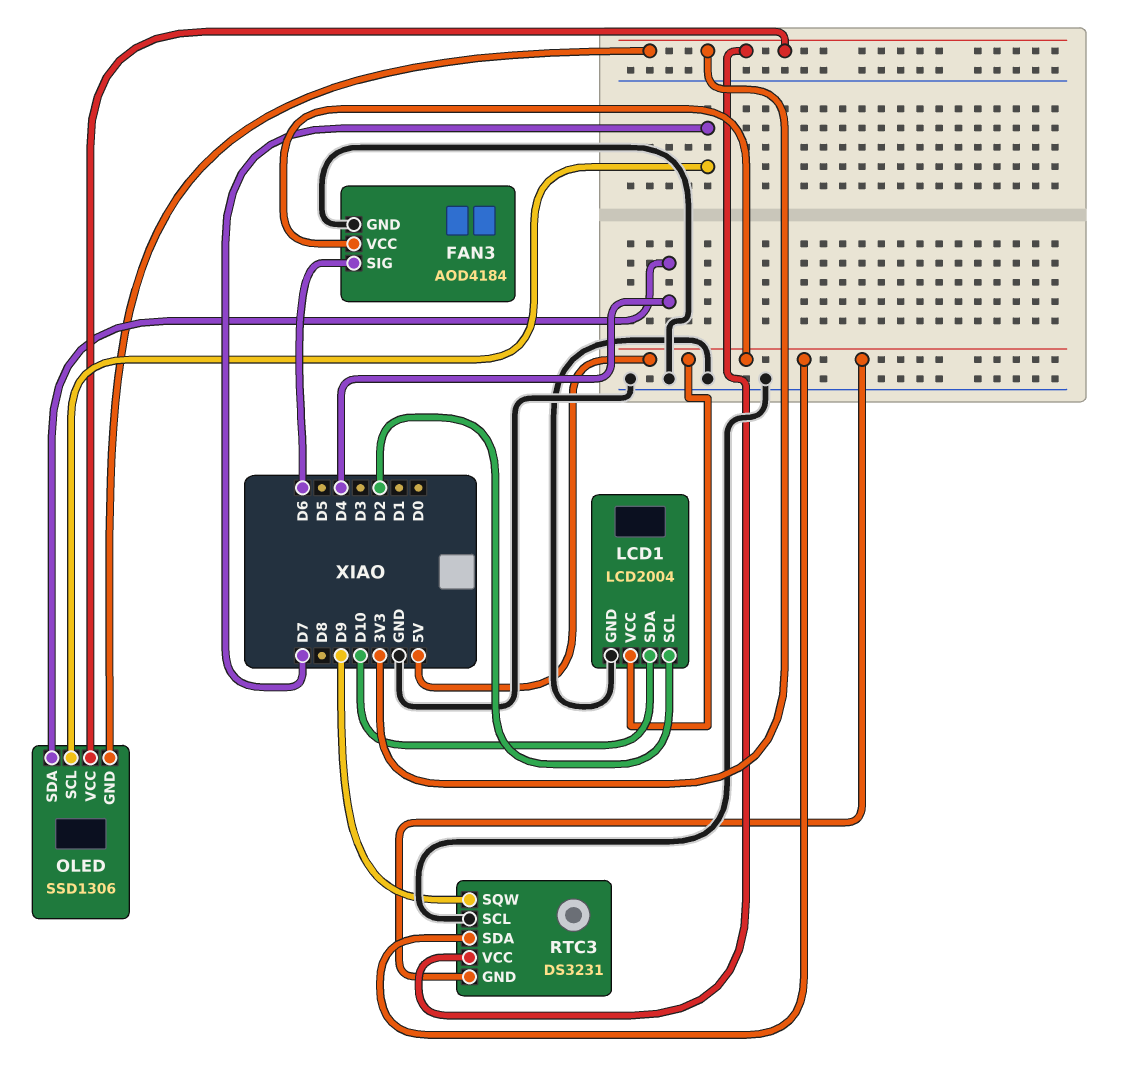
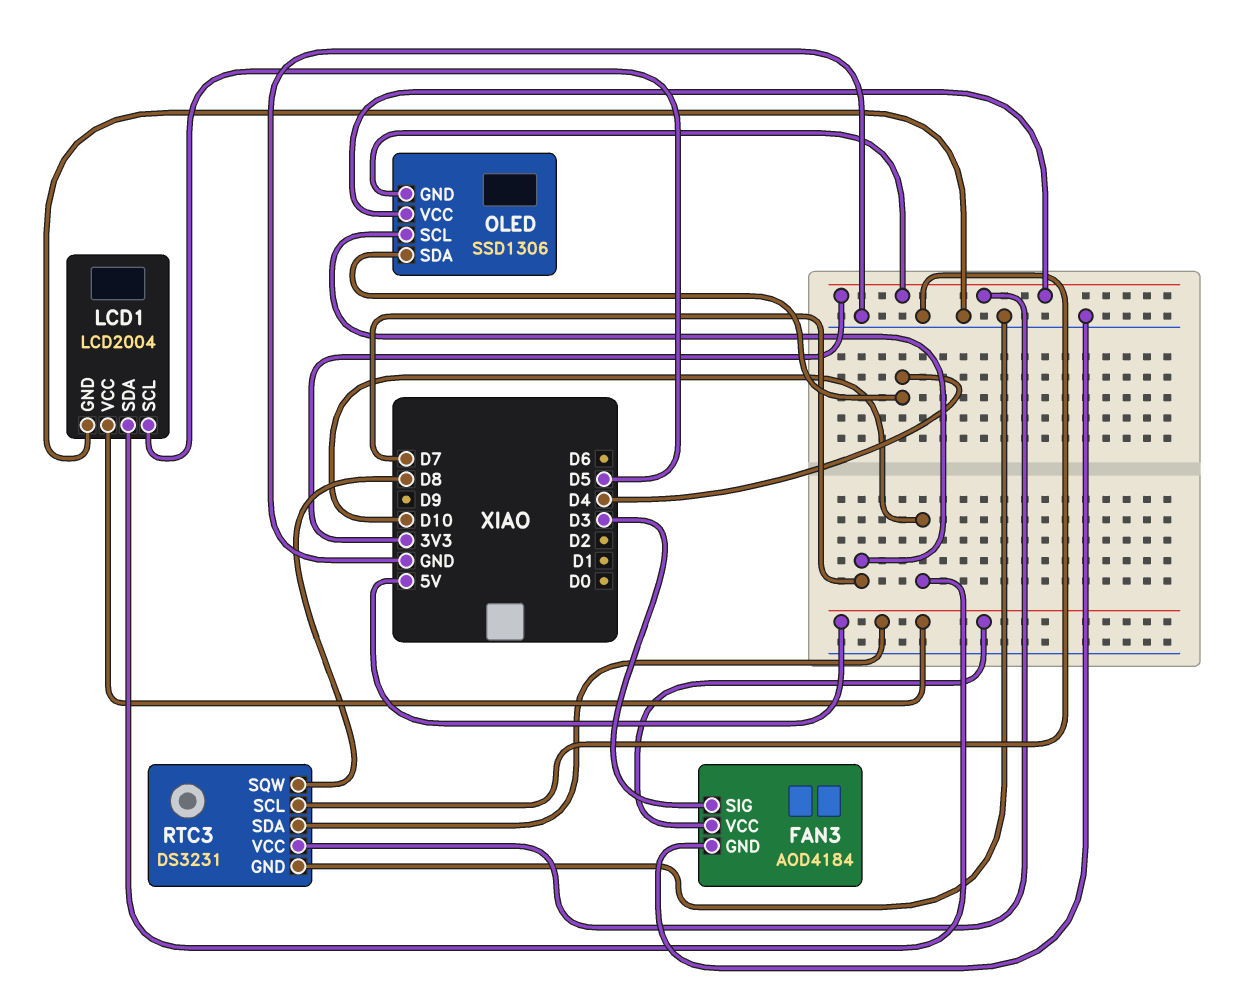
FAN3 pin SIG: D6 -> D3
LCD1 pin SCL: D2 -> D5
RTC3 pin GND: 5V -> GND
RTC3 pin SQW: D9 -> D8

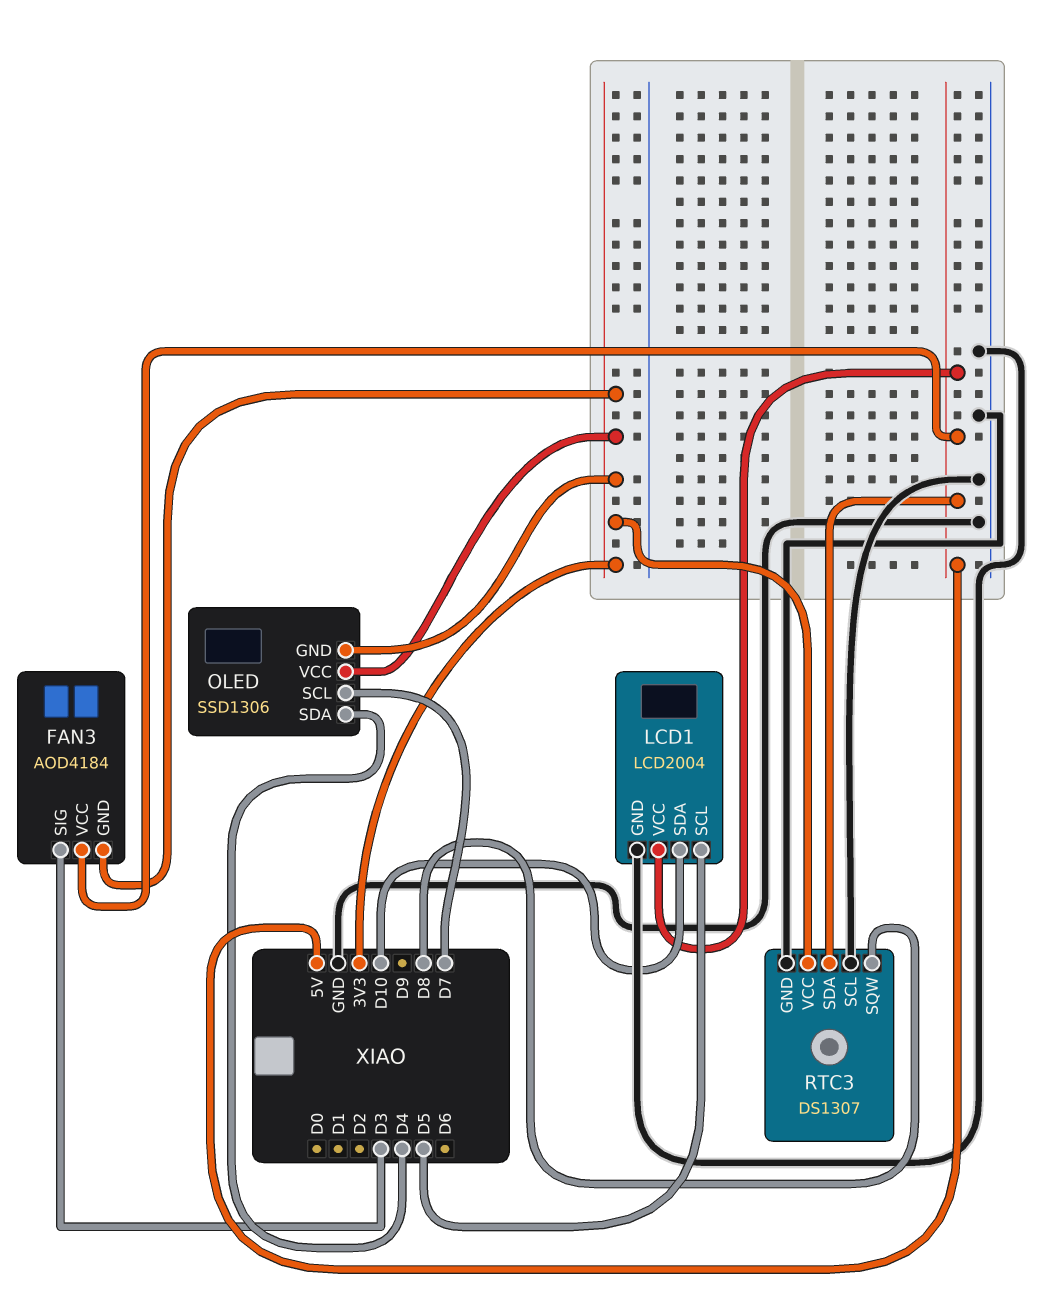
FAN3 pin GND: GND -> 3V3
RTC3: DS3231 -> DS1307

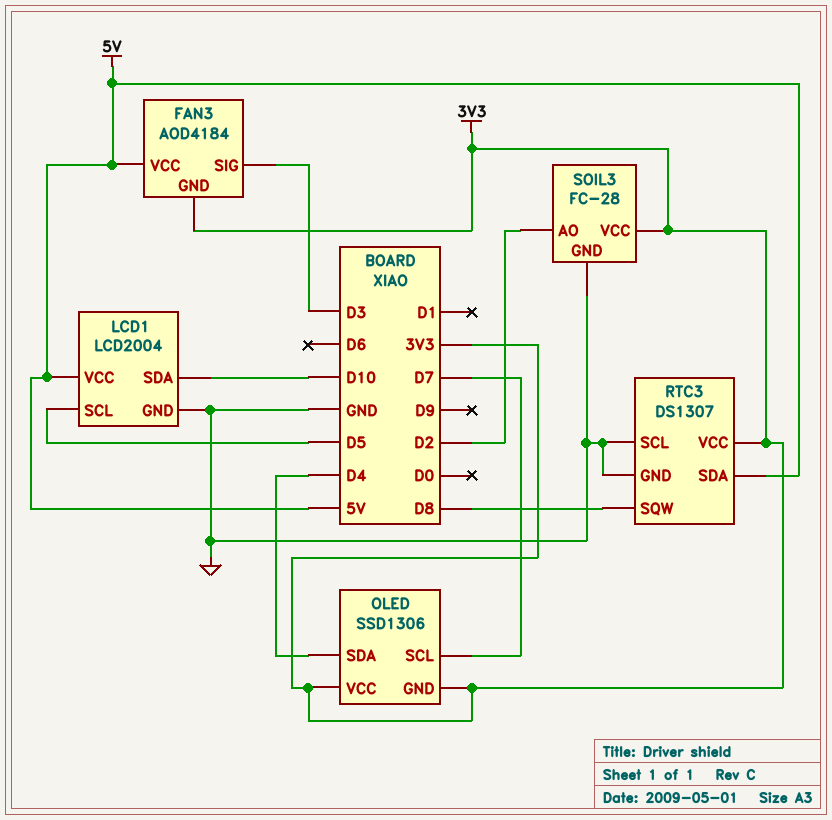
SOIL3: none -> FC-28
SOIL3 pin AO: none -> D2
SOIL3 pin GND: none -> GND
SOIL3 pin VCC: none -> 3V3

